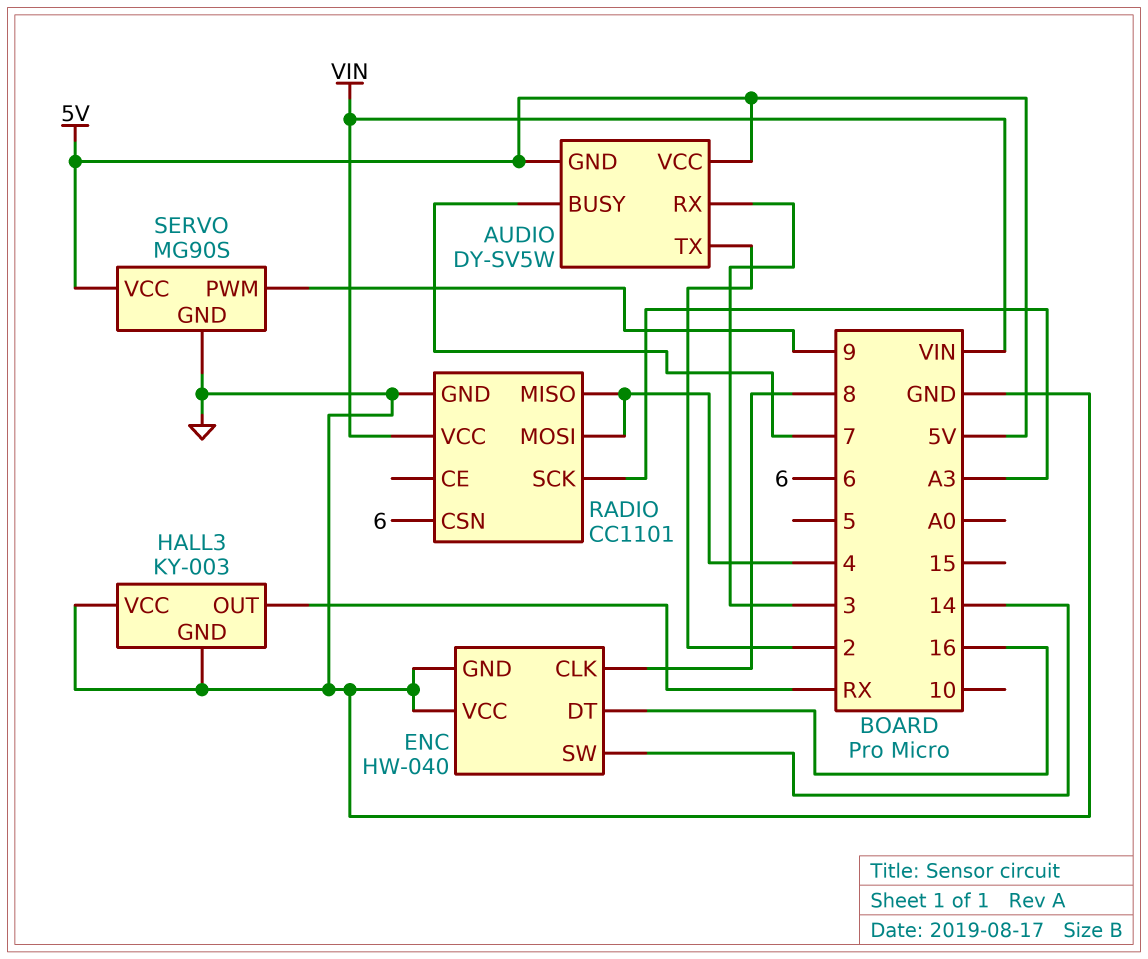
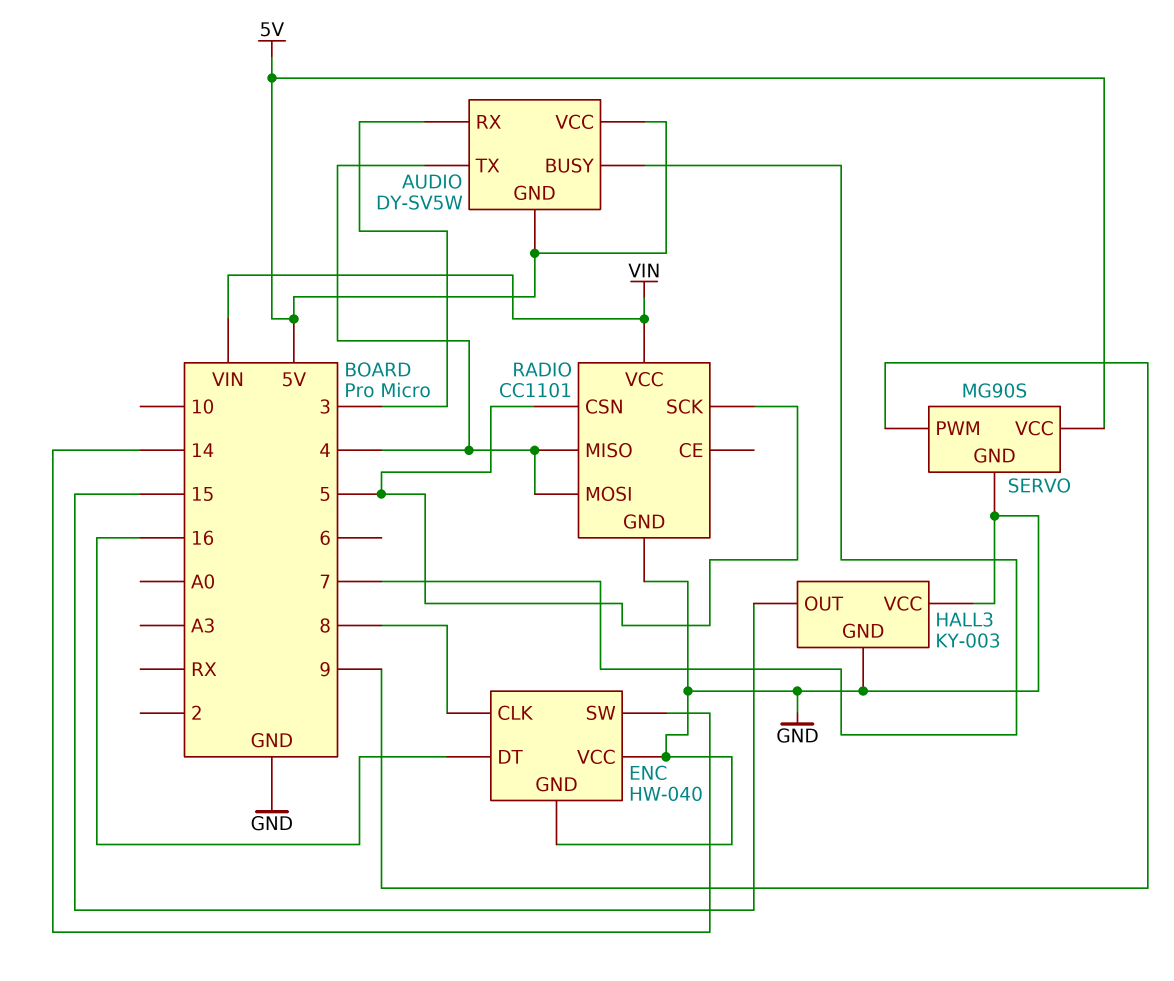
AUDIO pin TX: 2 -> 4
HALL3 pin OUT: RX -> 15
RADIO pin CSN: 6 -> 5
RADIO pin SCK: A3 -> 5

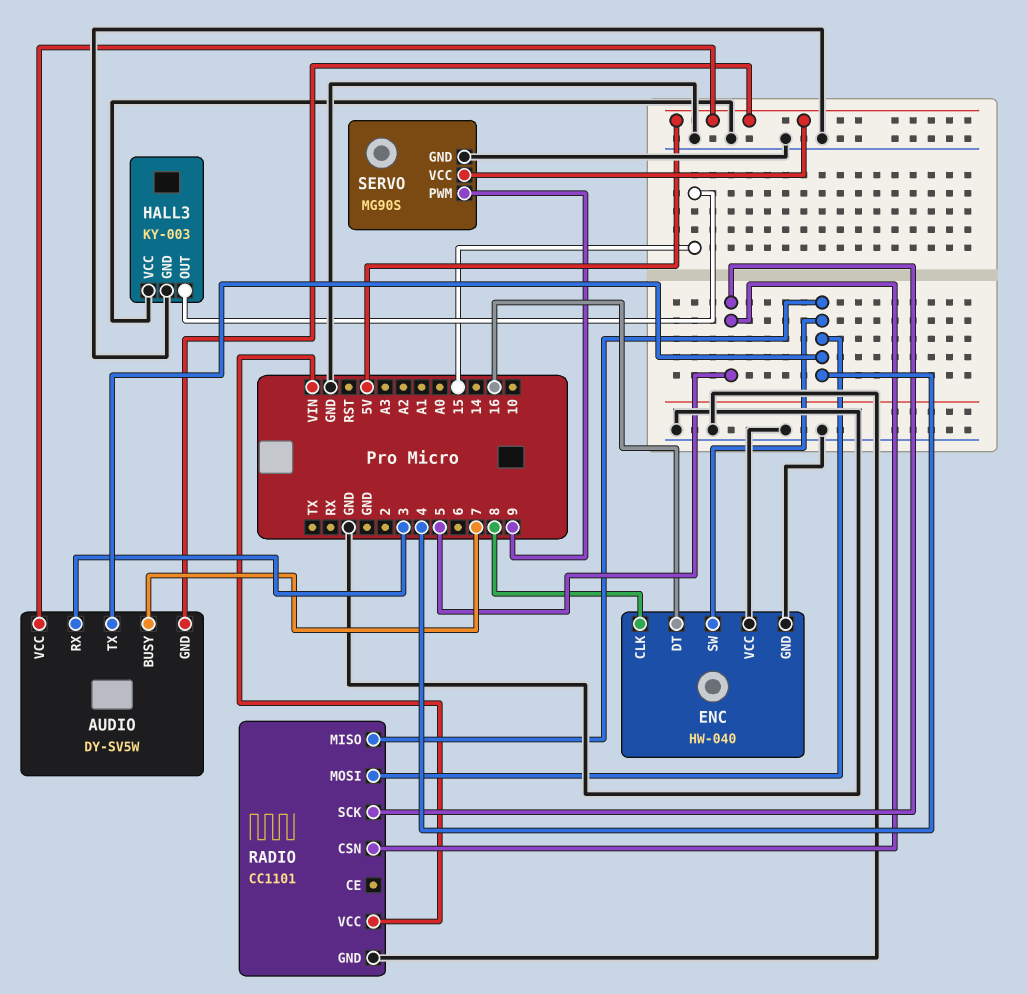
ENC pin SW: 14 -> 4

